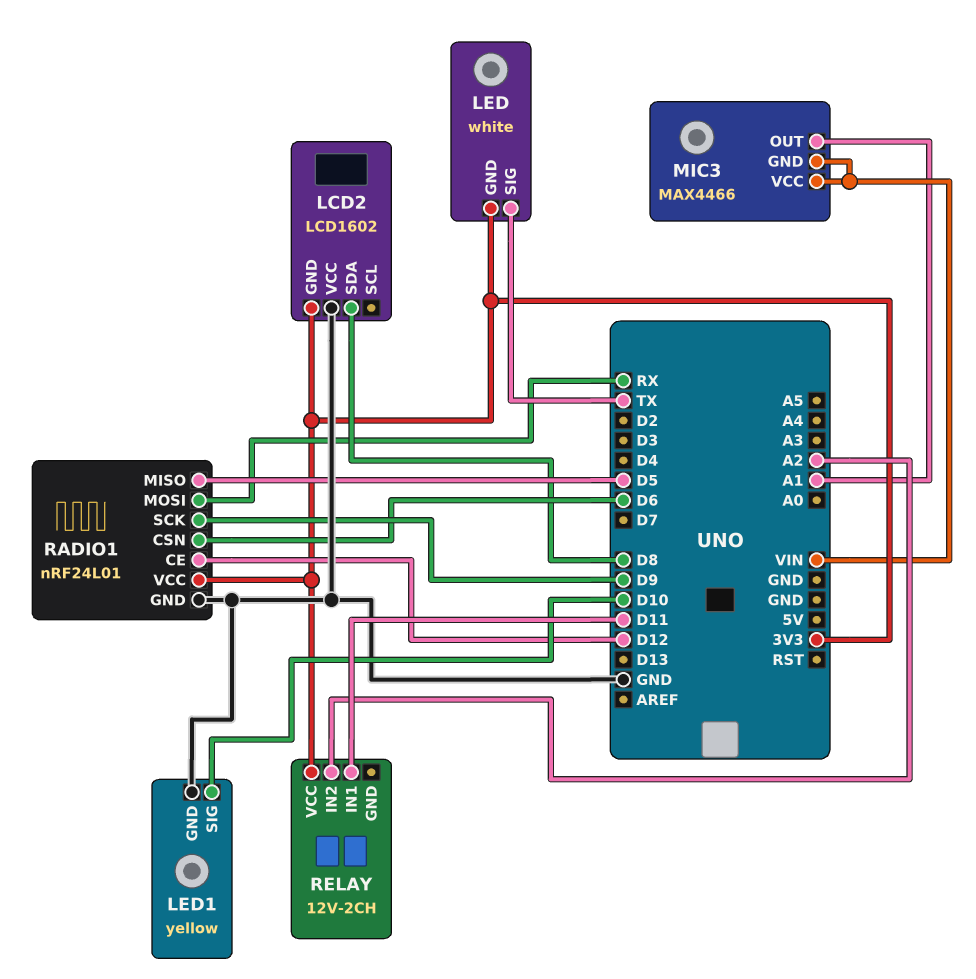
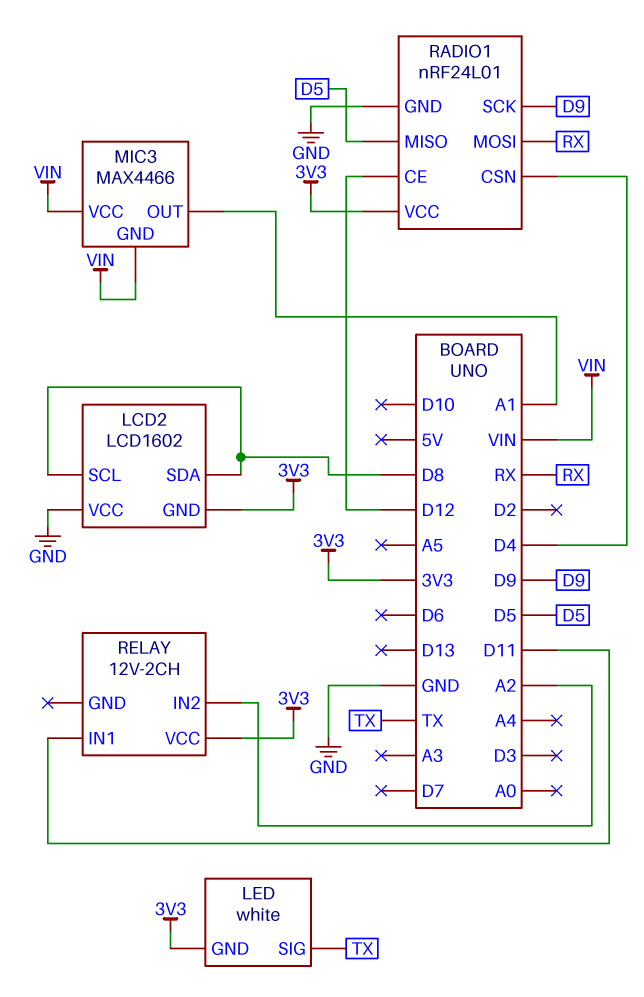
LCD2 pin SCL: none -> D8
LED1: yellow -> none
LED1 pin GND: GND -> none
LED1 pin SIG: D10 -> none
RADIO1 pin CSN: D6 -> D4

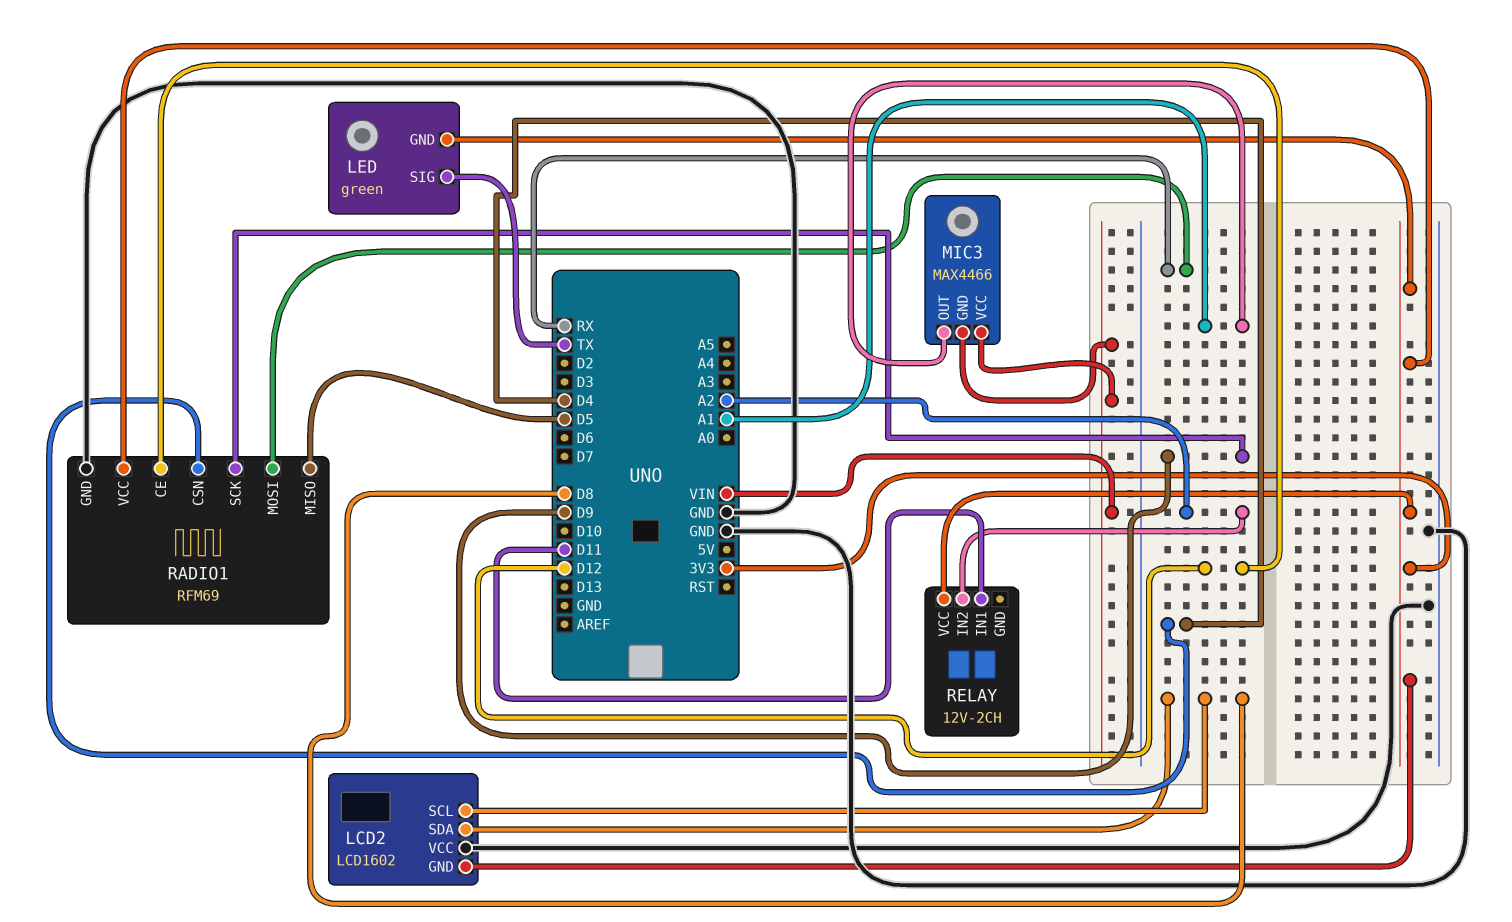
LED: white -> green
RADIO1: nRF24L01 -> RFM69

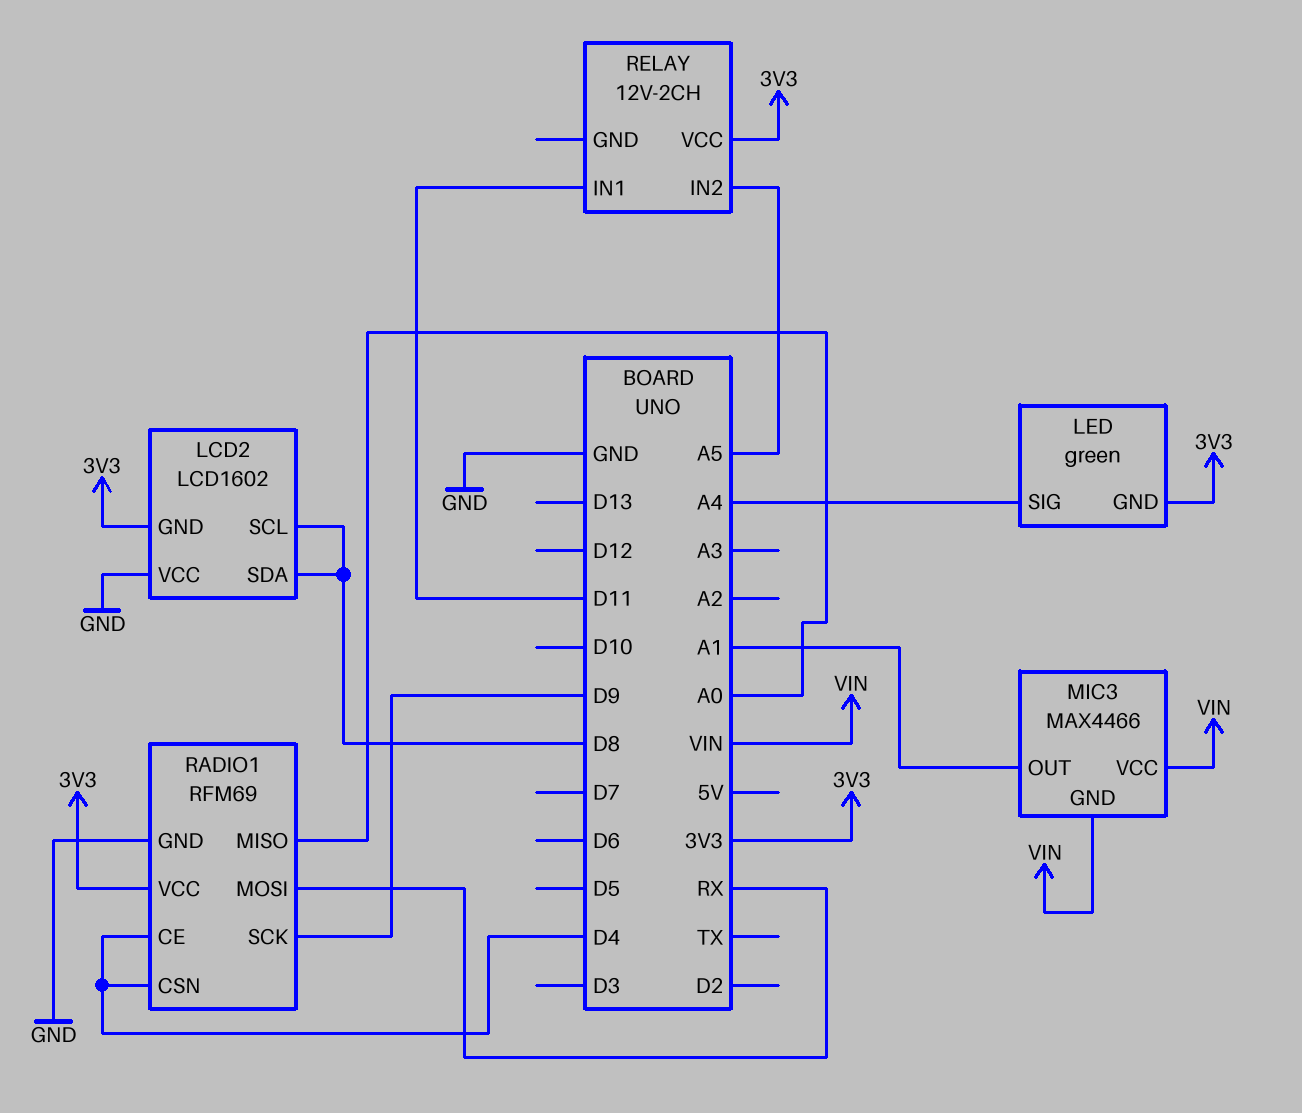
LED pin SIG: TX -> A4
RADIO1 pin CE: D12 -> D4
RADIO1 pin MISO: D5 -> A0
RELAY pin IN2: A2 -> A5

